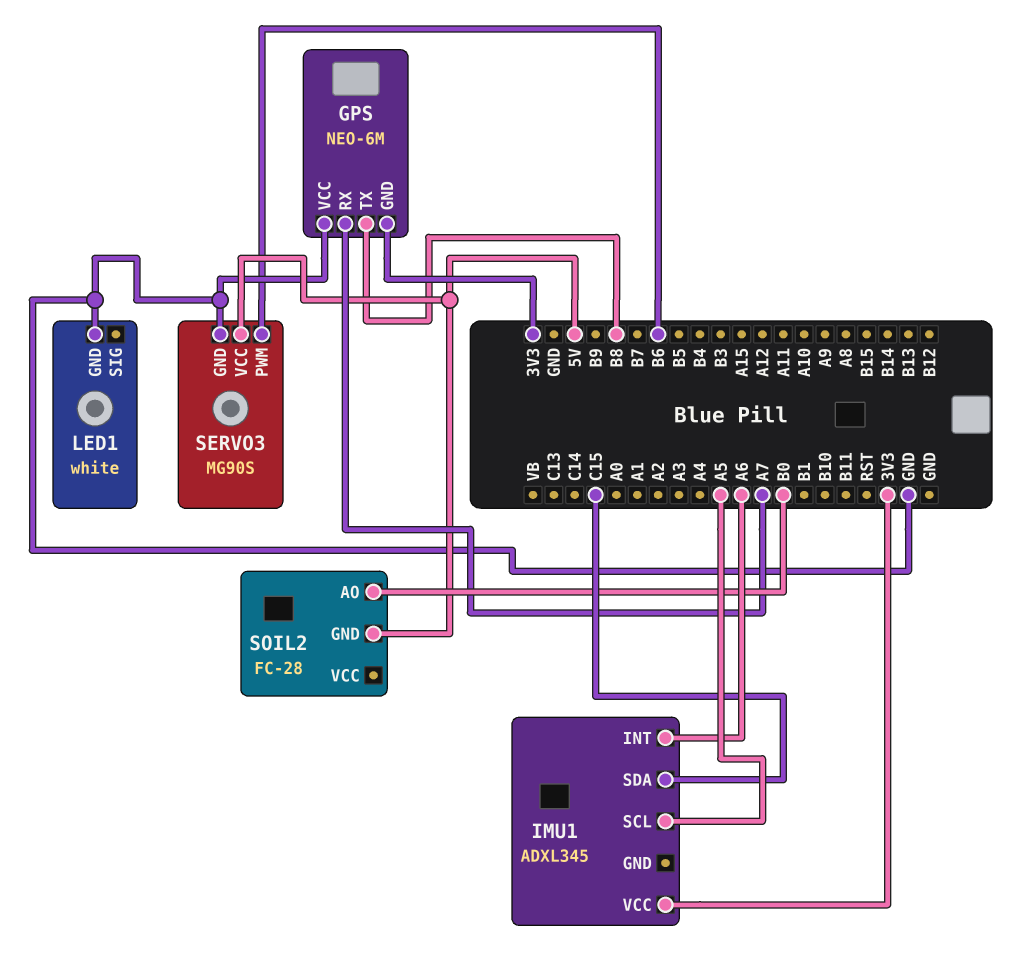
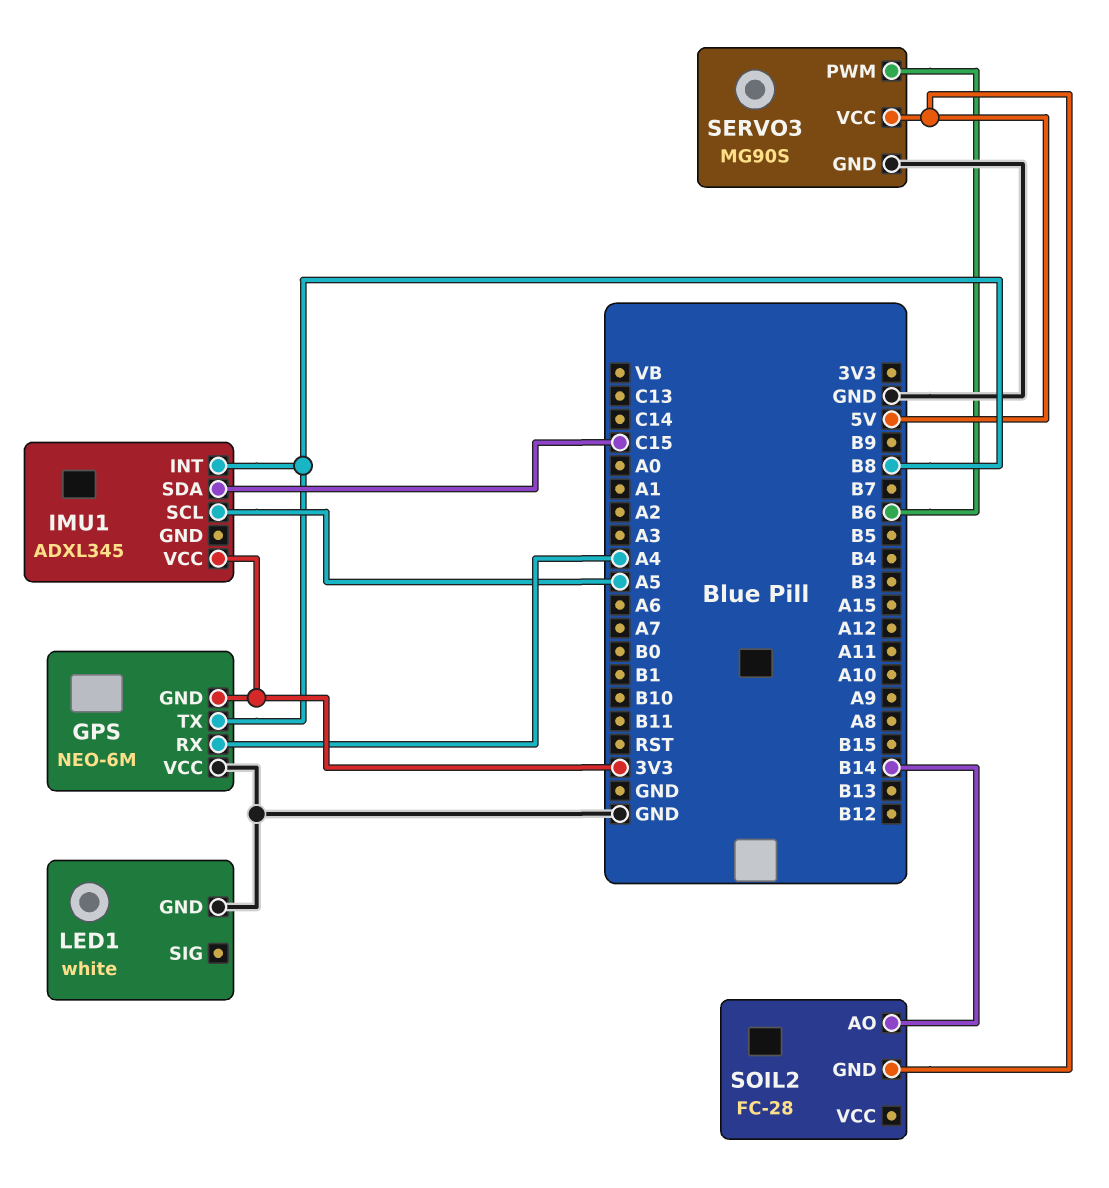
GPS pin RX: A7 -> A4
IMU1 pin INT: A6 -> B8
SOIL2 pin AO: B0 -> B14

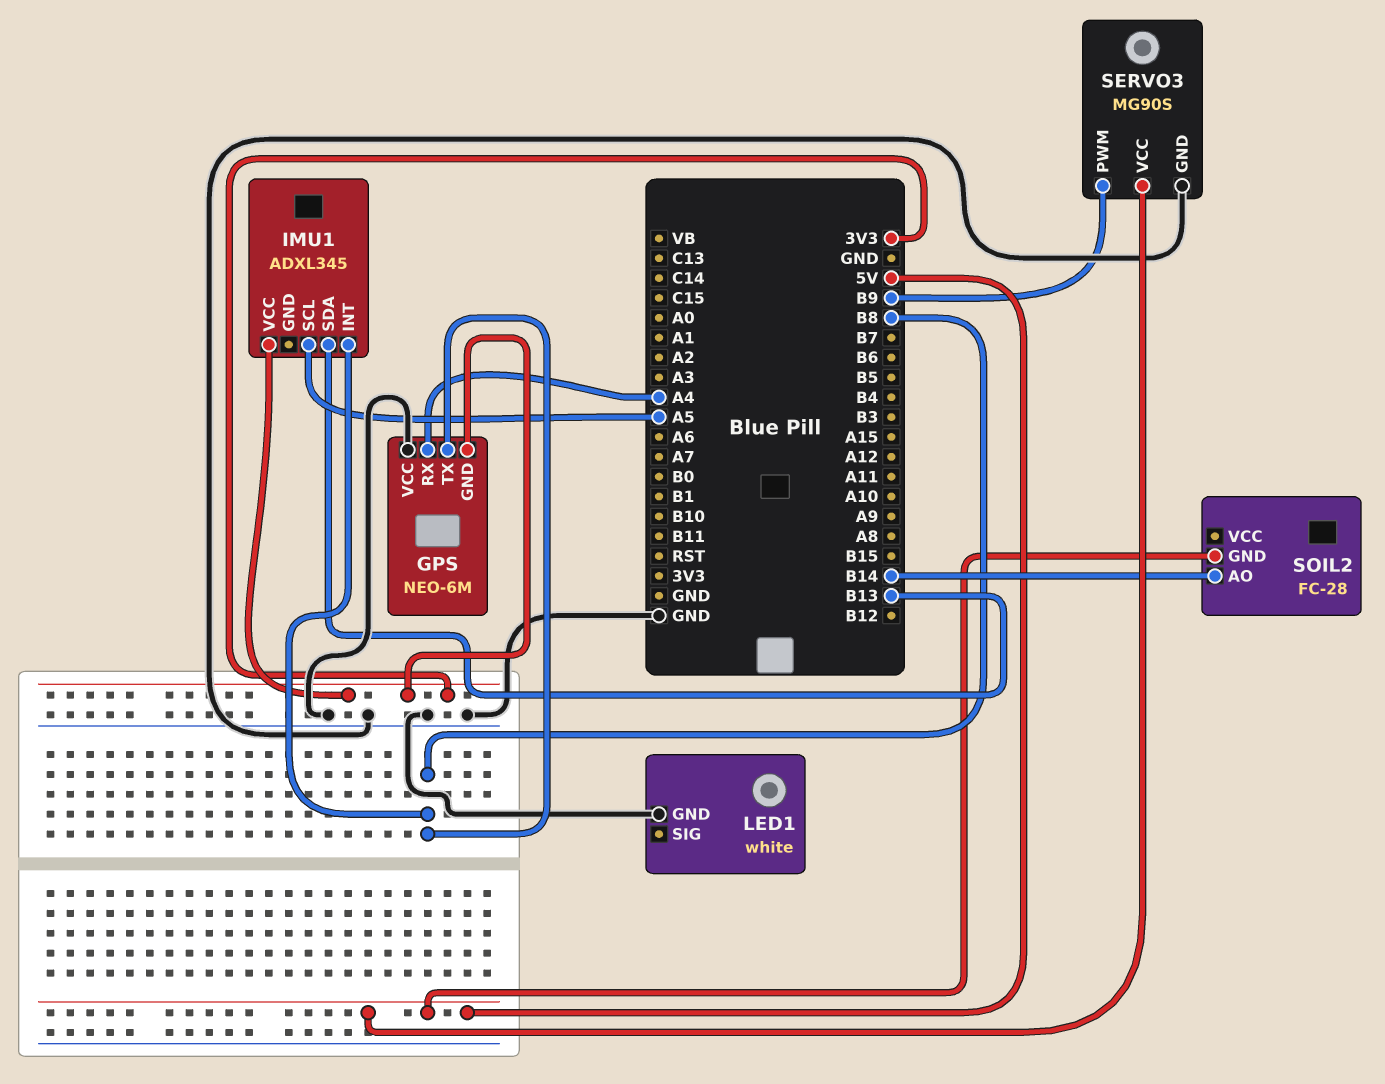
IMU1 pin SDA: C15 -> B13
SERVO3 pin PWM: B6 -> B9

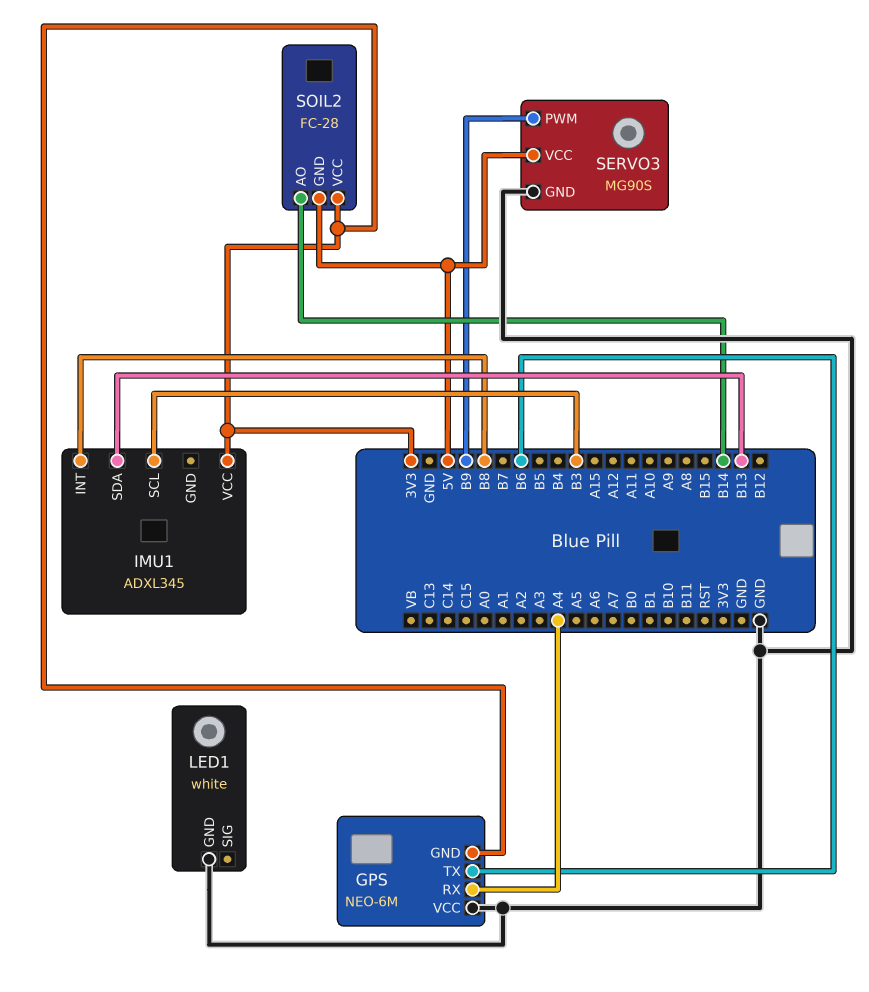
GPS pin TX: B8 -> B6
IMU1 pin SCL: A5 -> B3
SOIL2 pin VCC: none -> 3V3

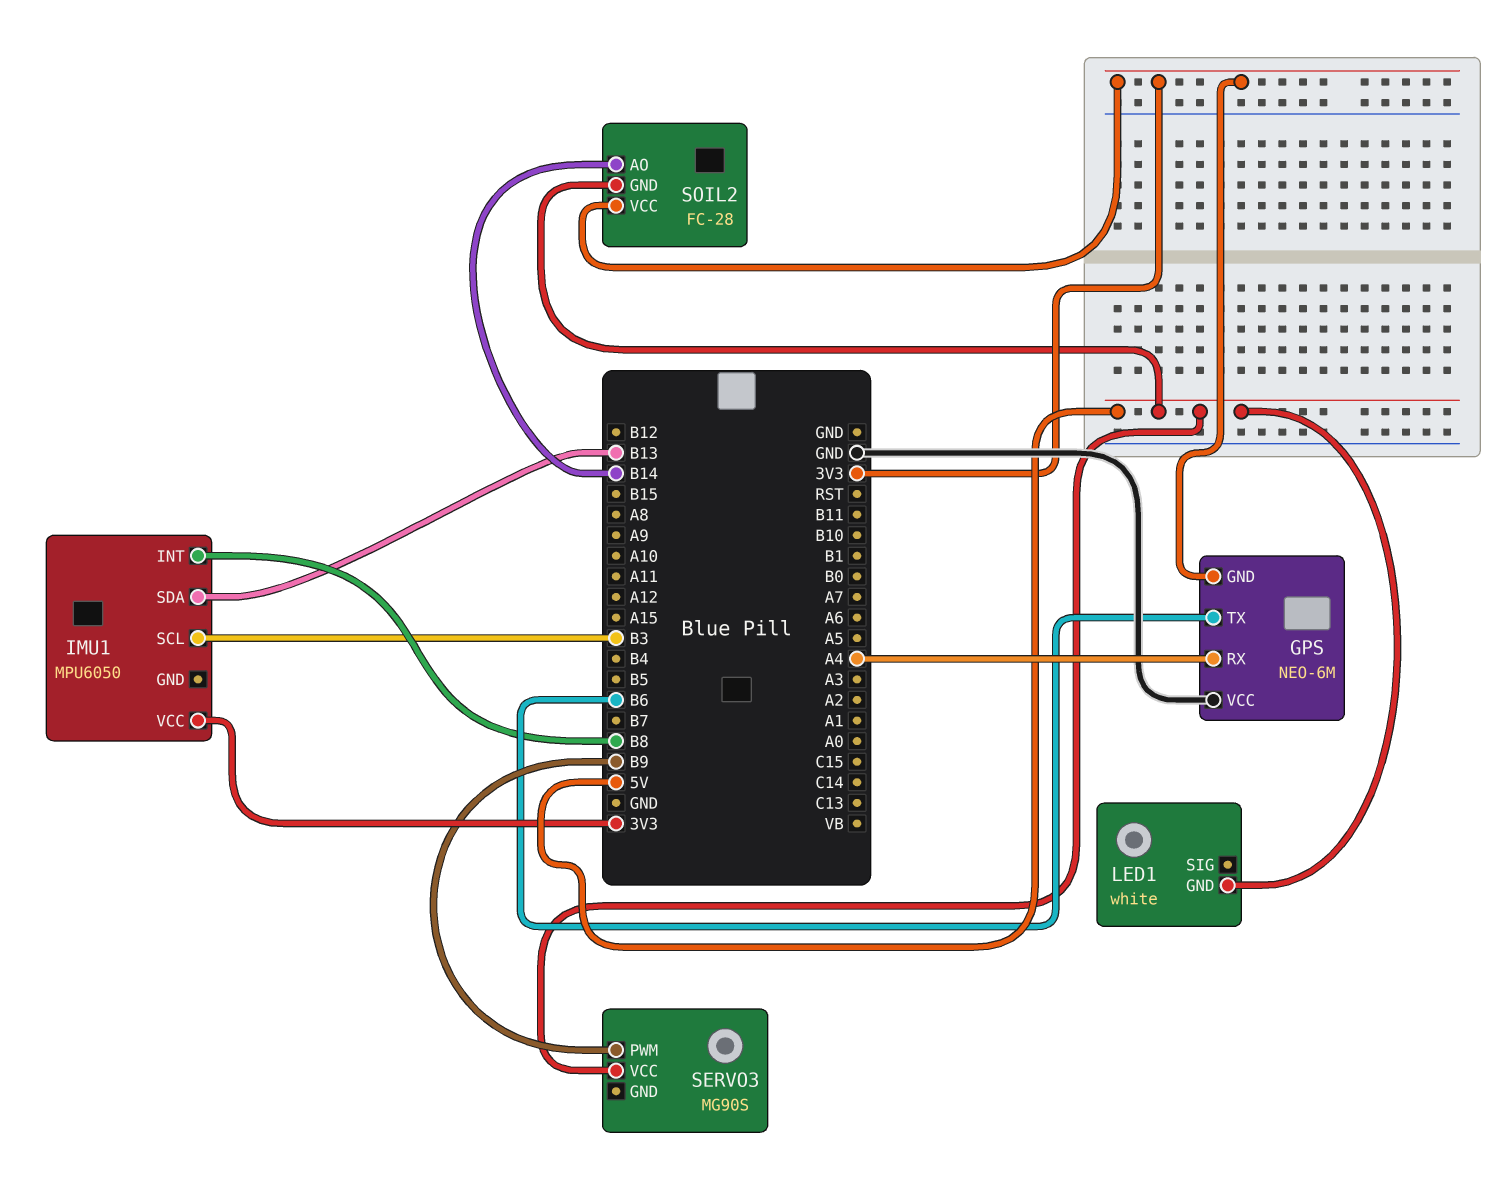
IMU1: ADXL345 -> MPU6050
LED1 pin GND: GND -> 5V
SERVO3 pin GND: GND -> none

